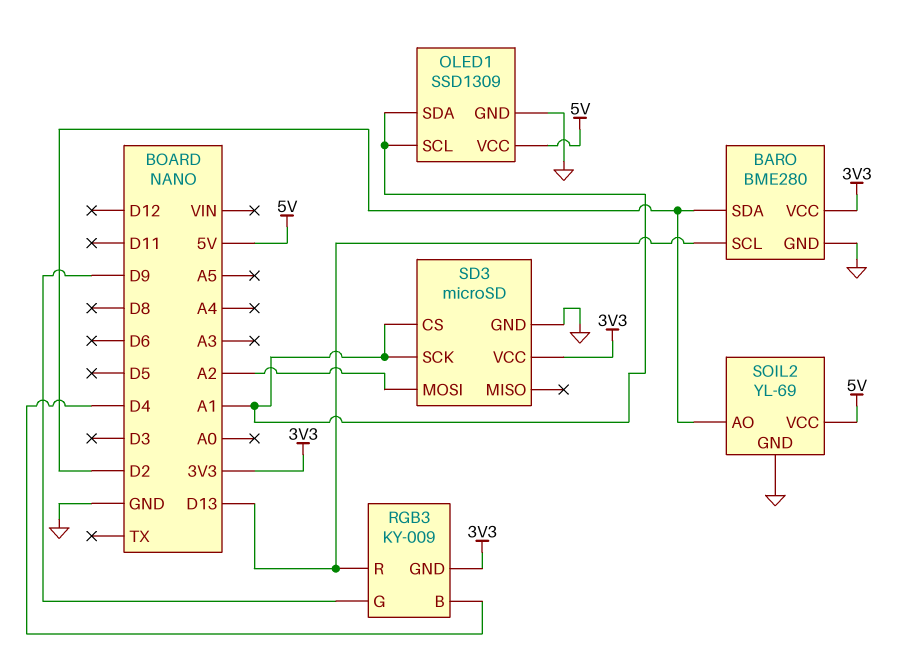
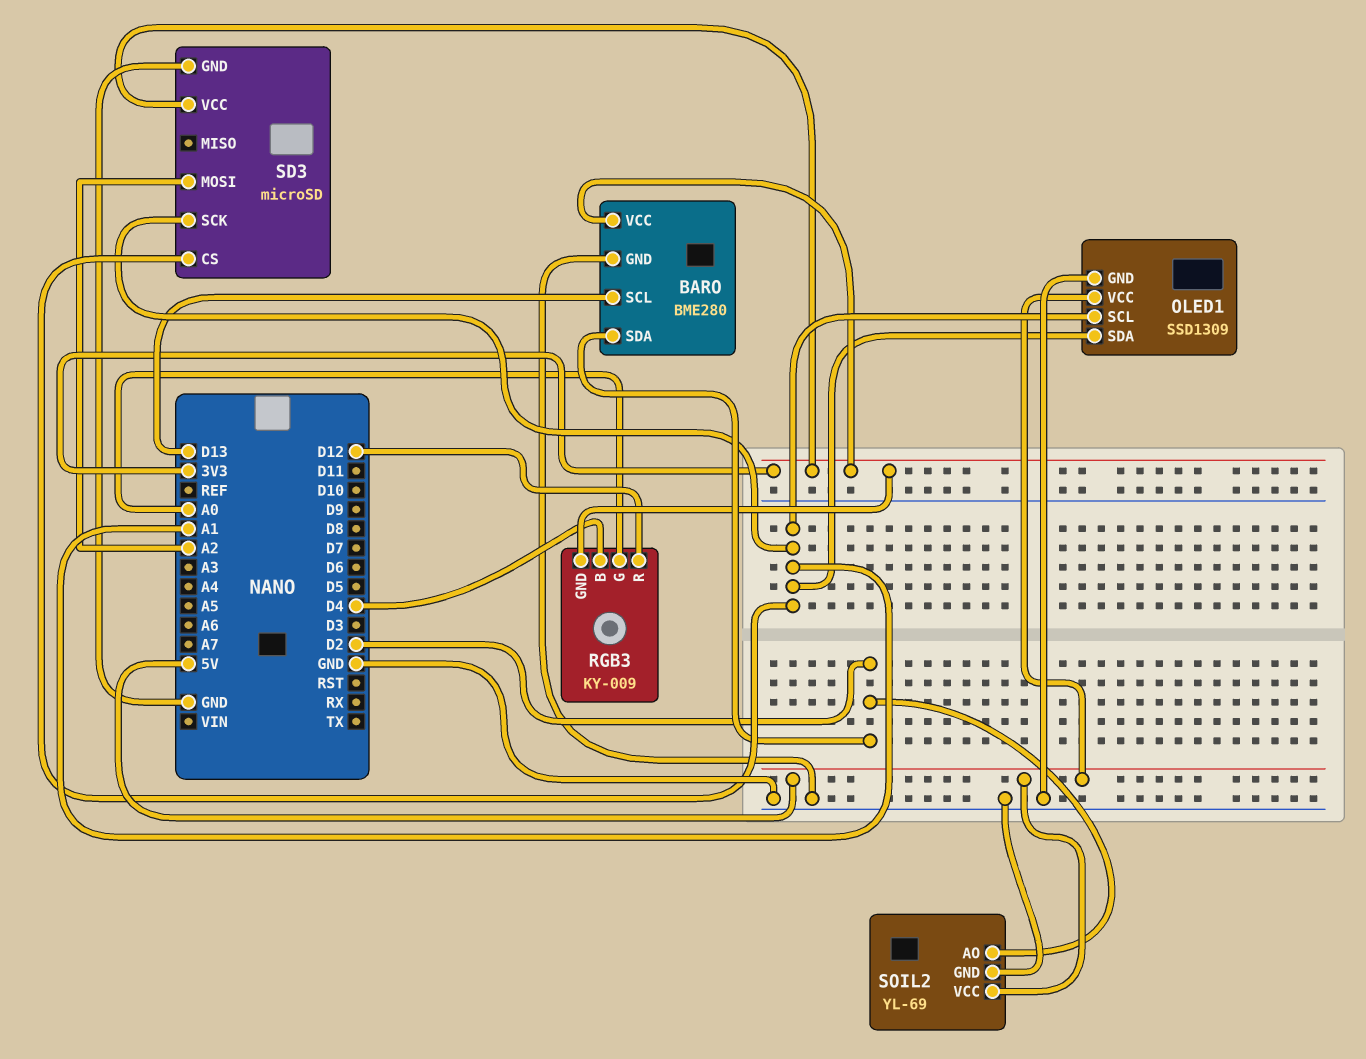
RGB3 pin G: D9 -> A0
RGB3 pin R: D13 -> D12

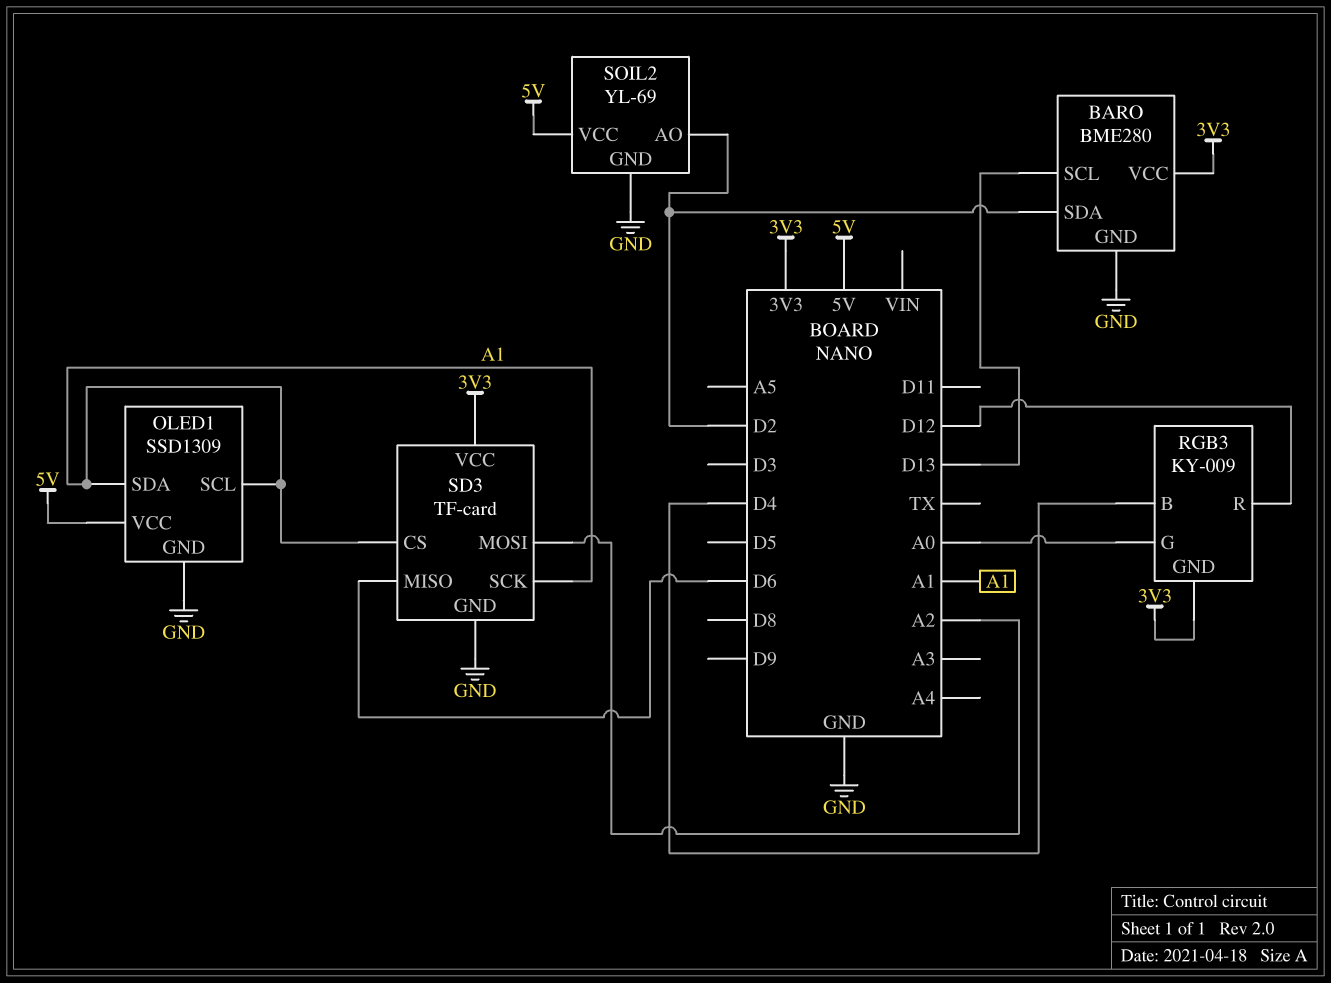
SD3: microSD -> TF-card
SD3 pin MISO: none -> D6

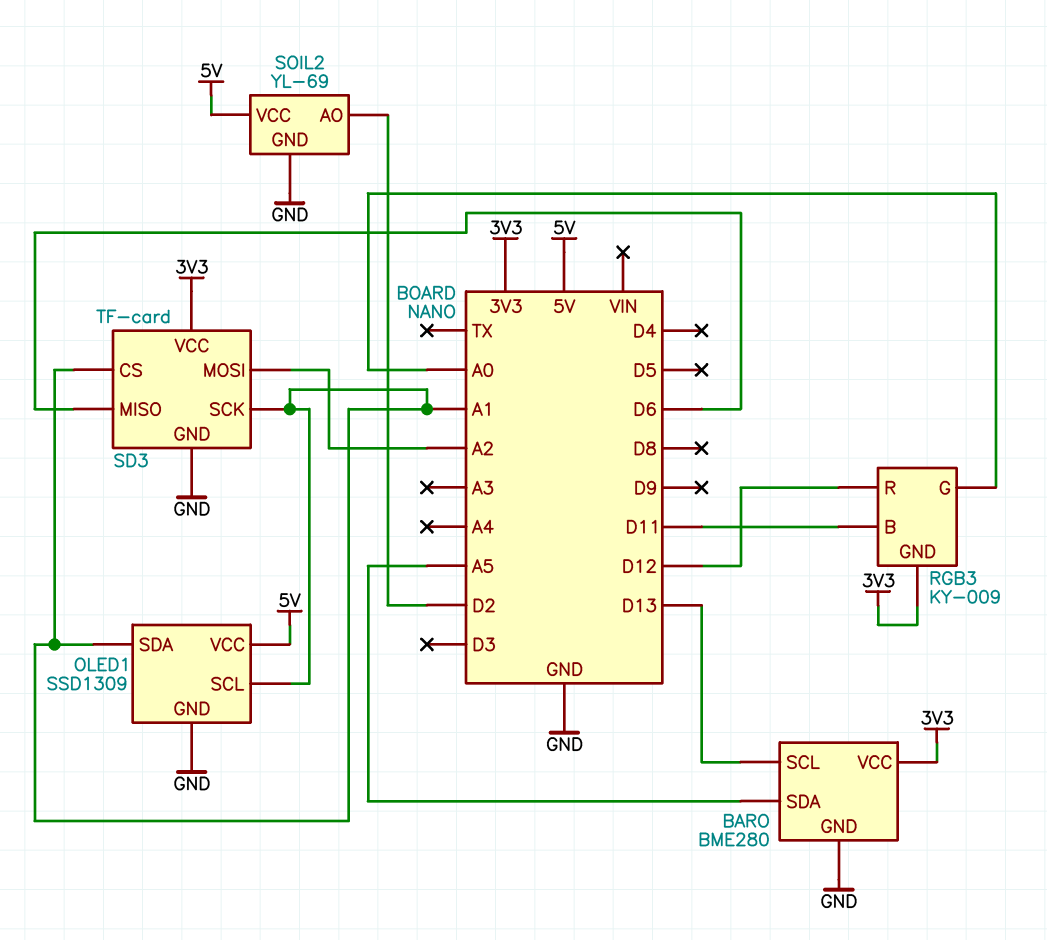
BARO pin SDA: D2 -> A5
RGB3 pin B: D4 -> D11

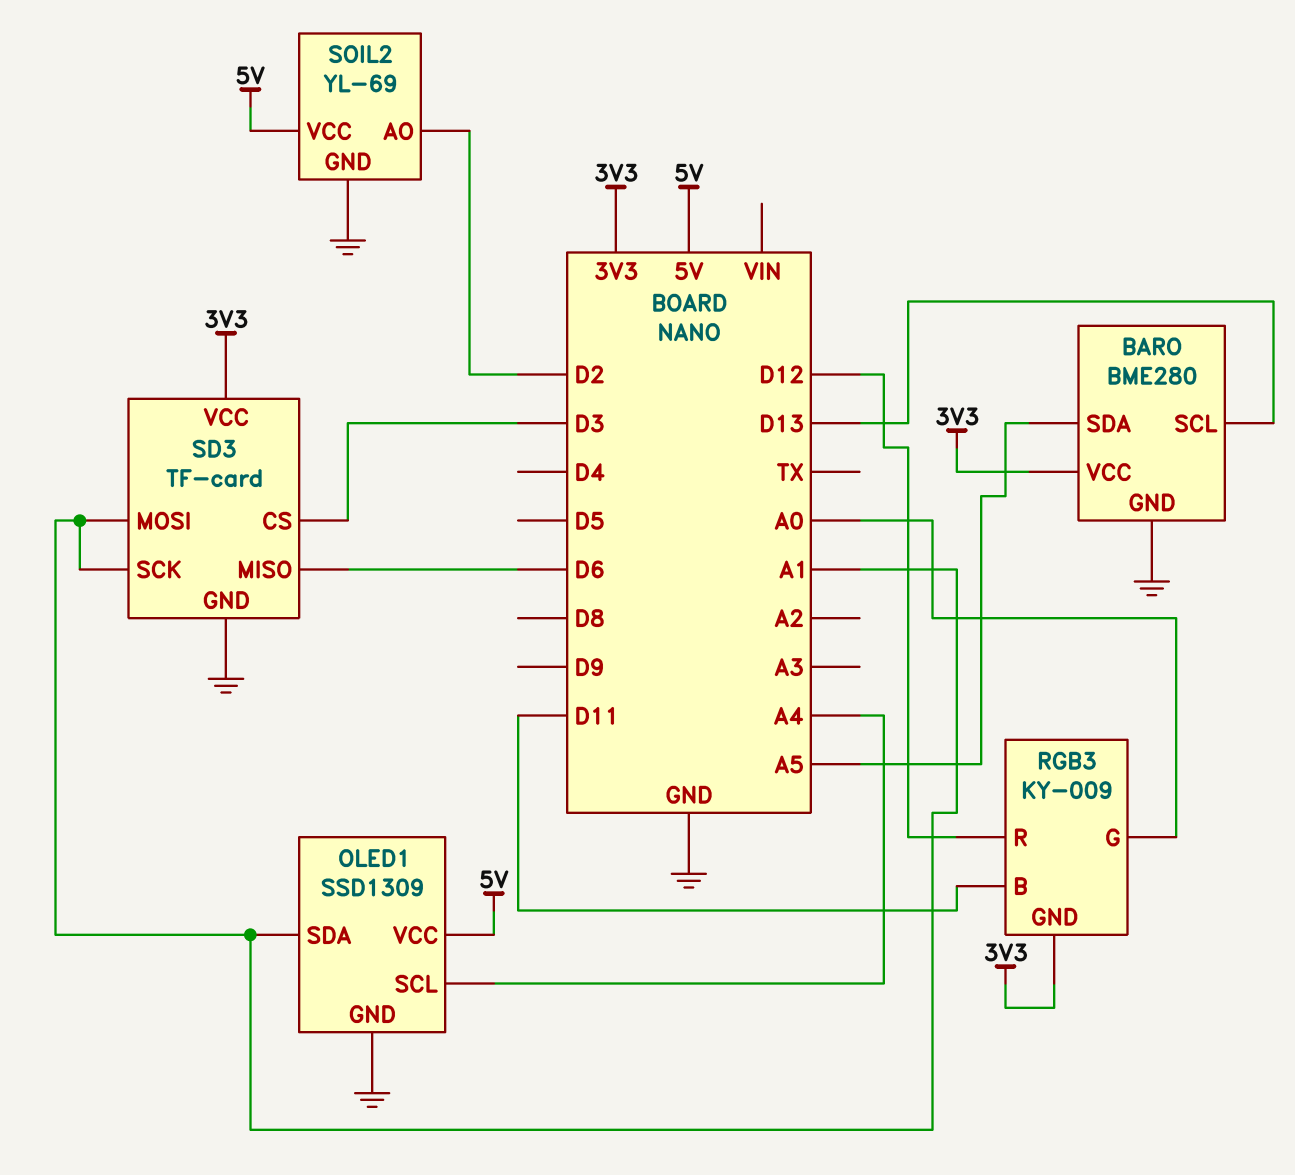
OLED1 pin SCL: A1 -> A4
SD3 pin CS: A1 -> D3
SD3 pin MOSI: A2 -> A1

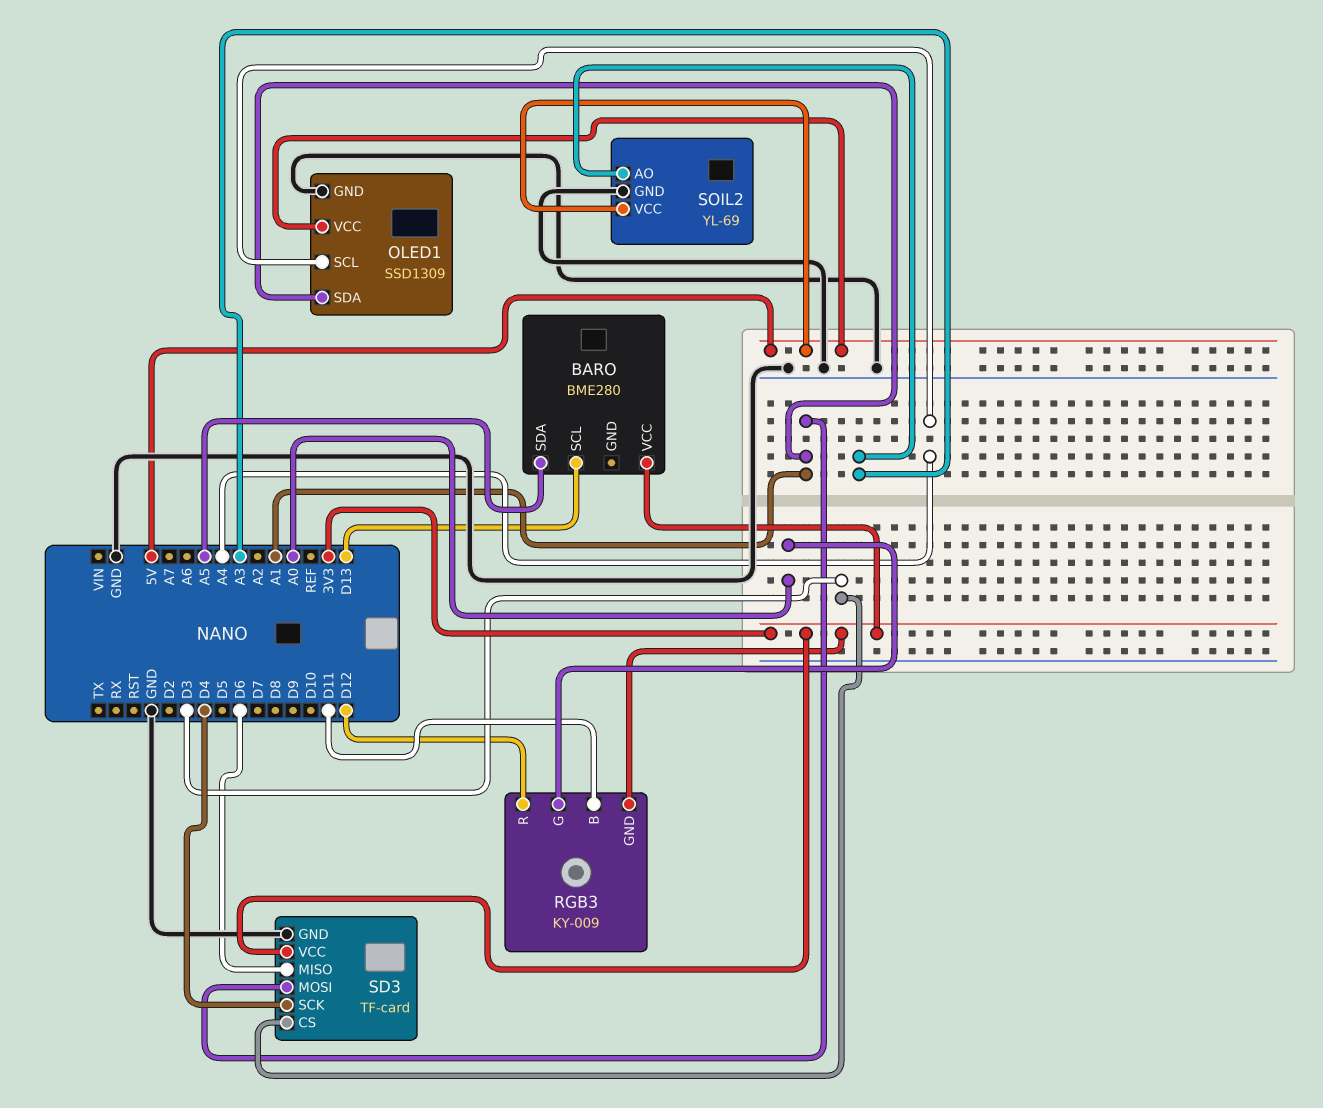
BARO pin GND: GND -> none
SD3 pin SCK: A1 -> D4
SOIL2 pin AO: D2 -> A3

